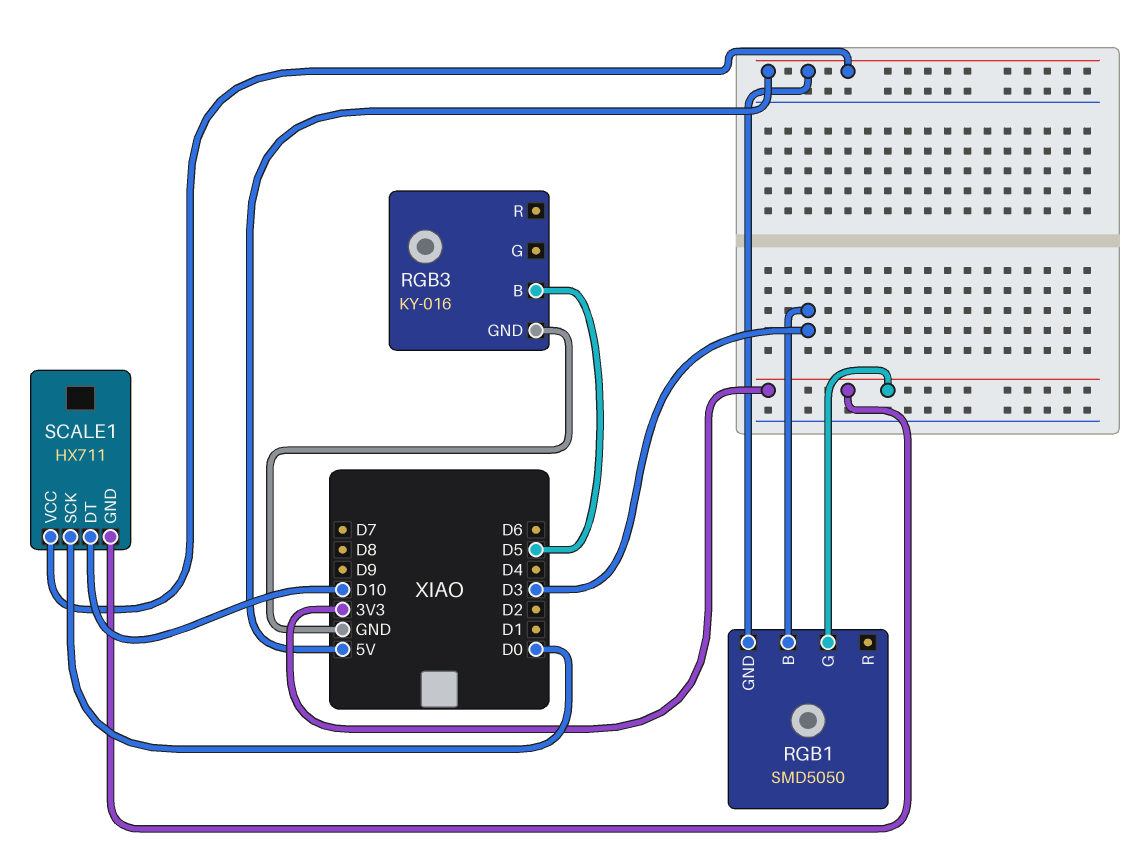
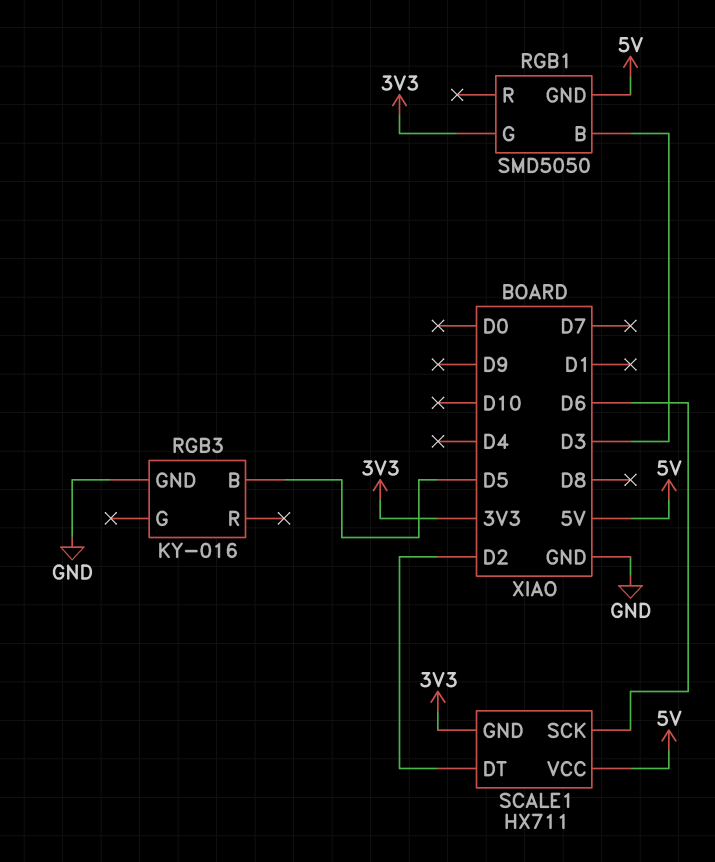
SCALE1 pin DT: D10 -> D2
SCALE1 pin SCK: D0 -> D6

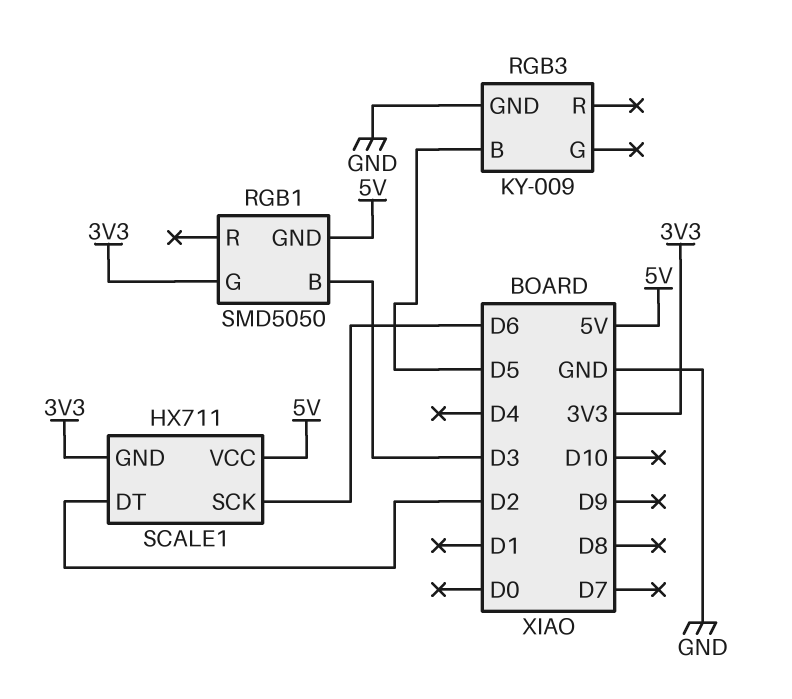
RGB3: KY-016 -> KY-009

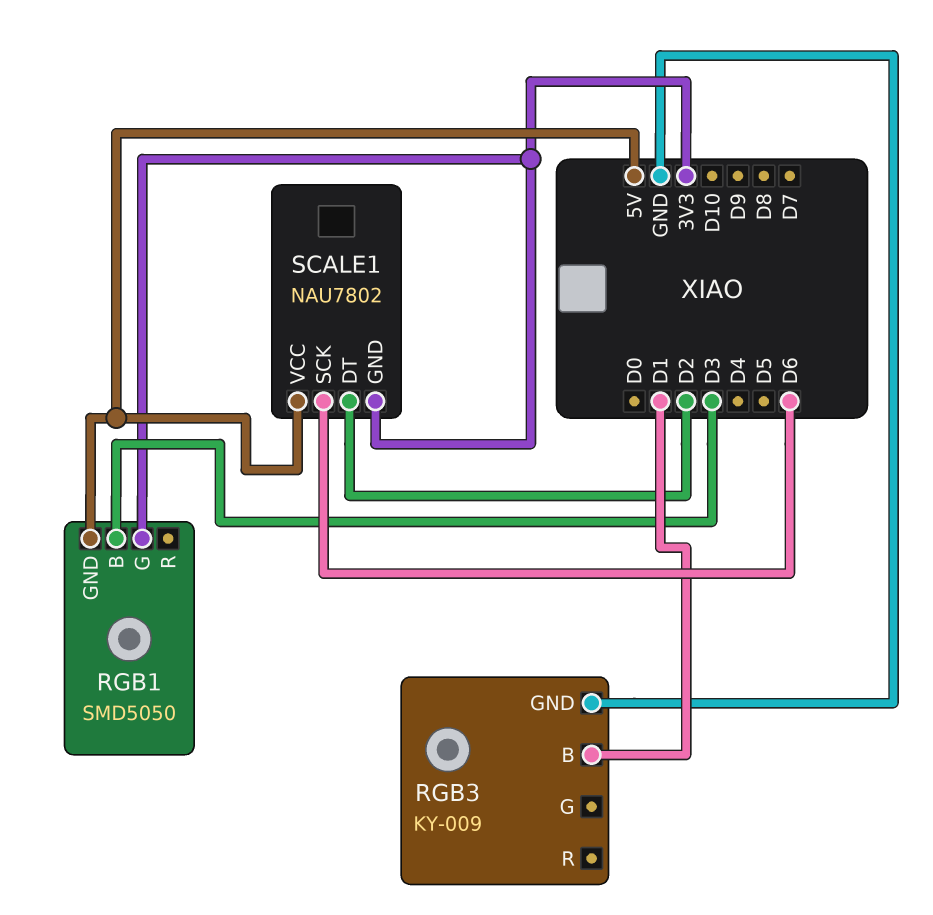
RGB3 pin B: D5 -> D1
SCALE1: HX711 -> NAU7802

